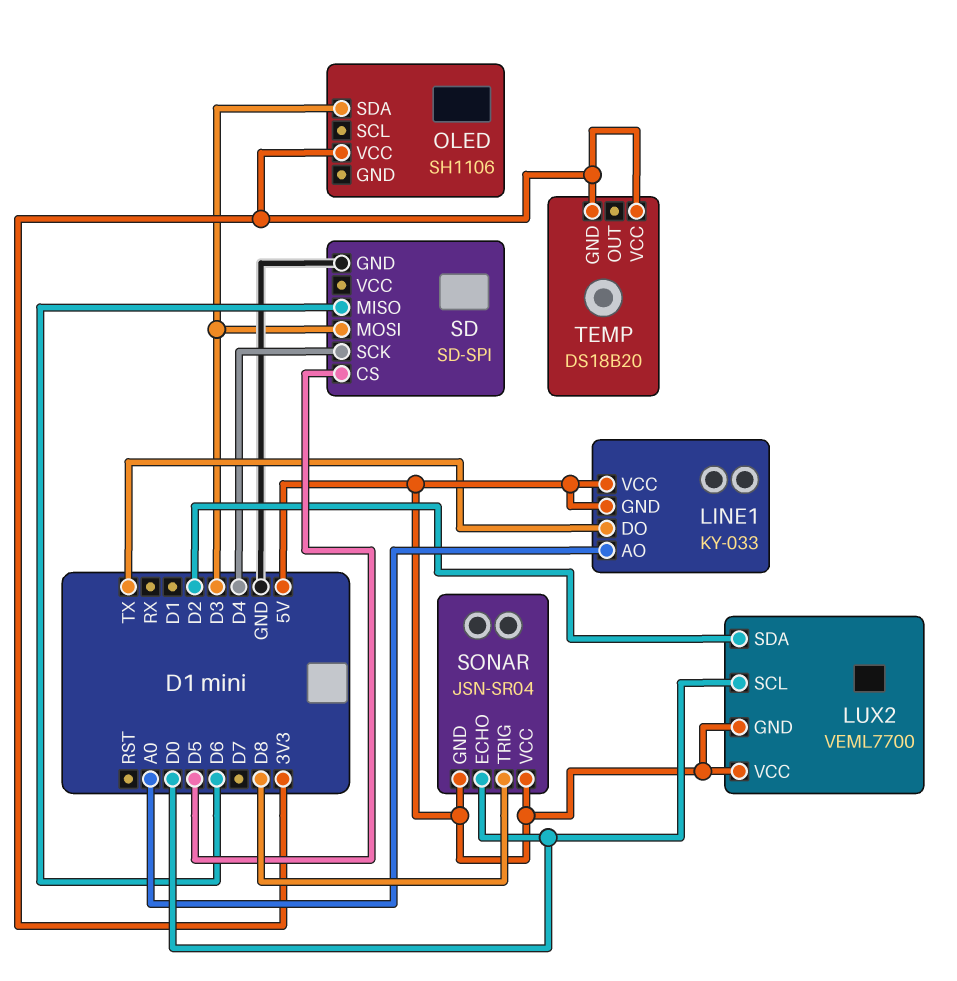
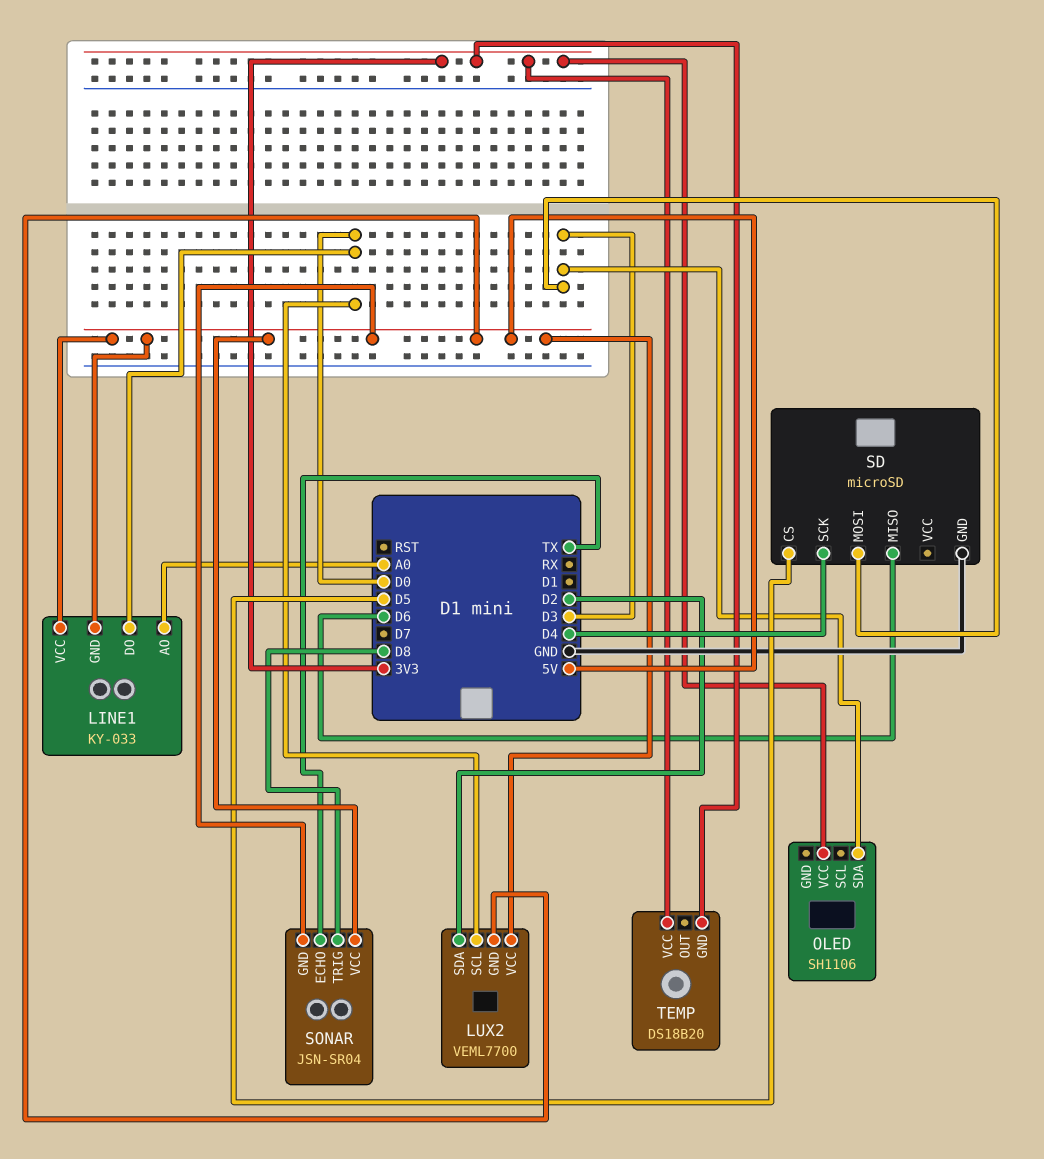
LINE1 pin DO: TX -> D0
SD: SD-SPI -> microSD
SONAR pin ECHO: D0 -> TX

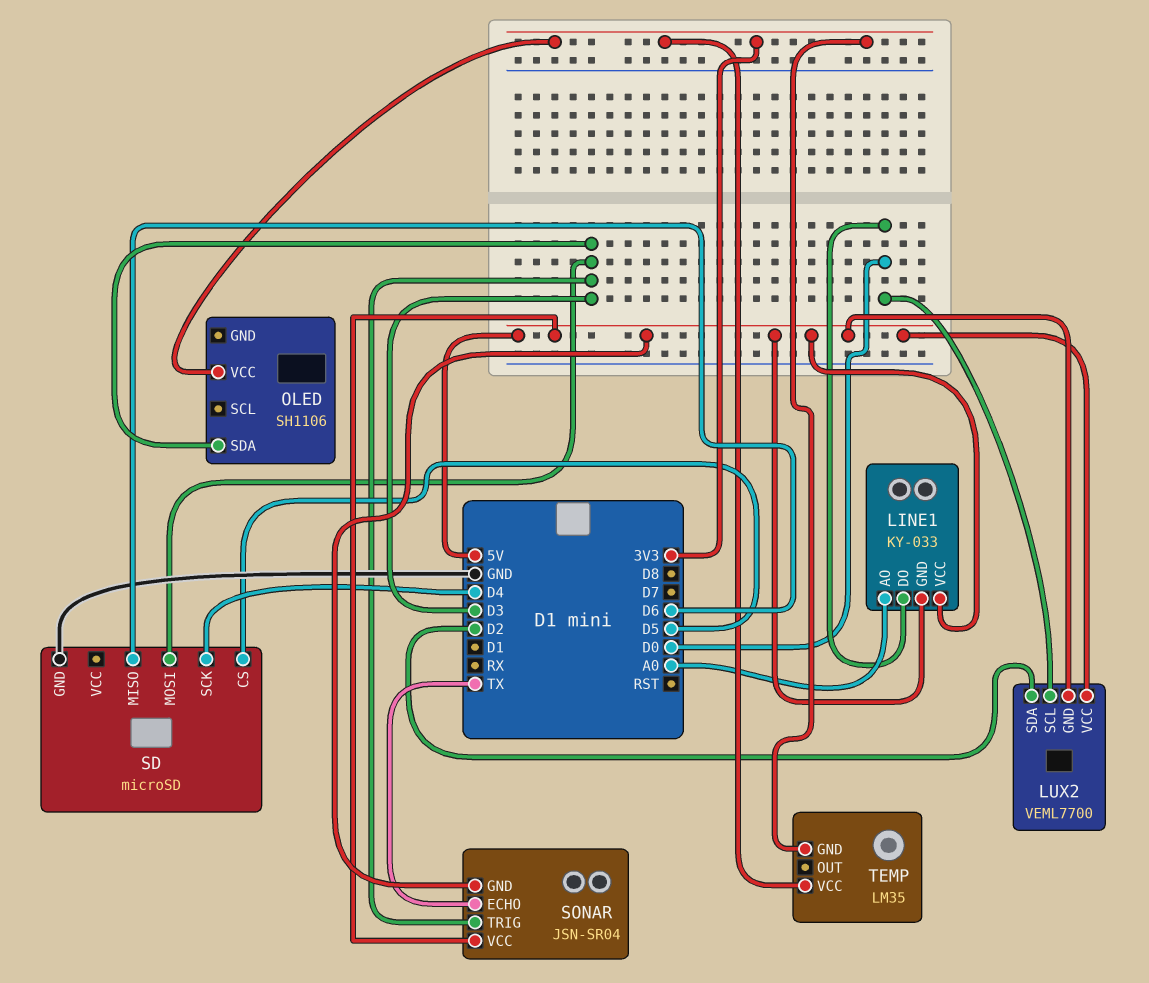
SONAR pin TRIG: D8 -> D3
TEMP: DS18B20 -> LM35

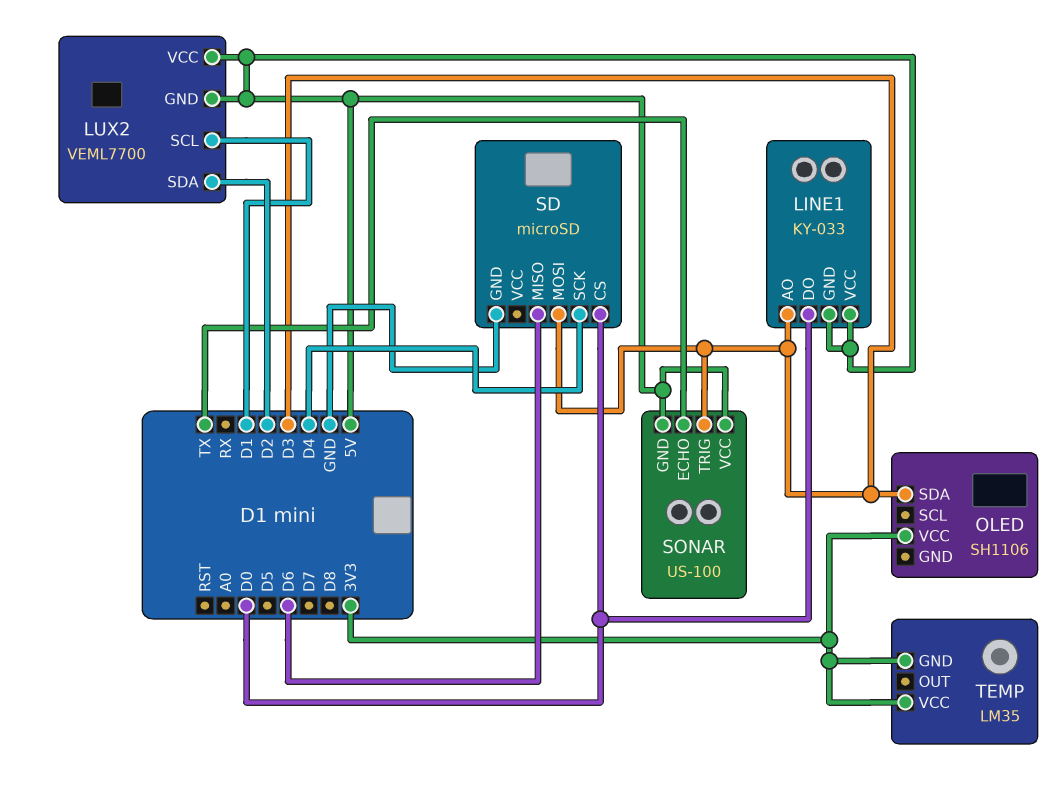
LINE1 pin AO: A0 -> D3
LUX2 pin SCL: D0 -> D1
SD pin CS: D5 -> D0
SONAR: JSN-SR04 -> US-100

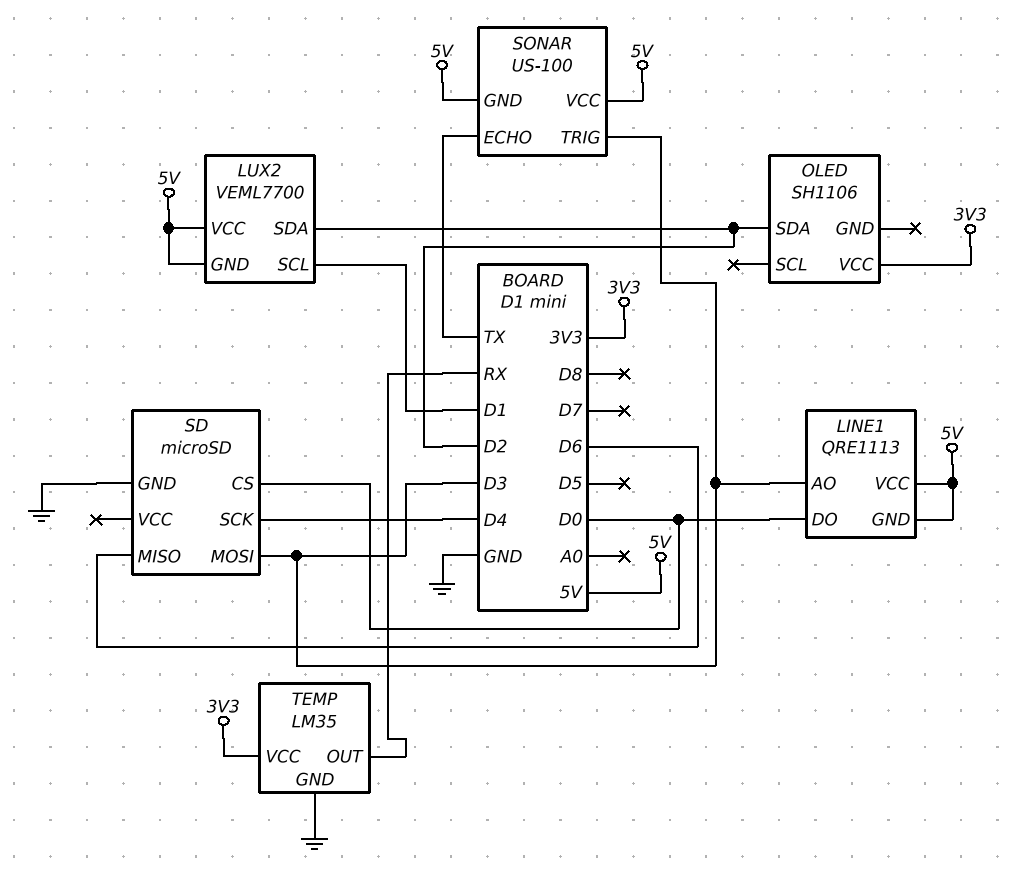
LINE1: KY-033 -> QRE1113
OLED pin SDA: D3 -> D2
TEMP pin GND: 3V3 -> GND
TEMP pin OUT: none -> RX

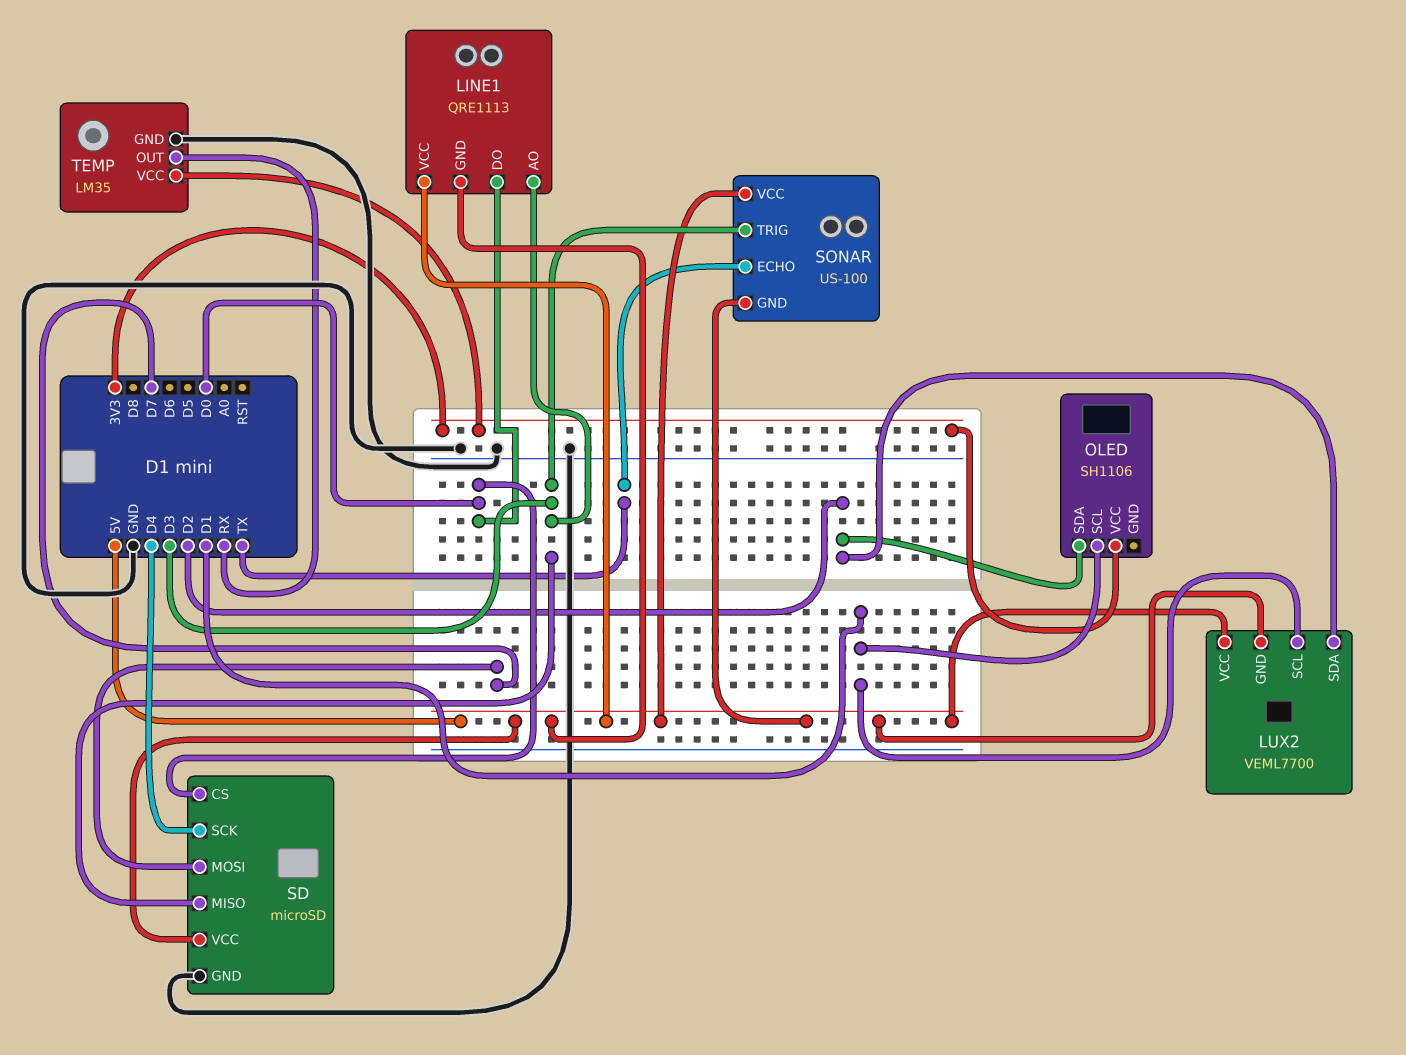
OLED pin SCL: none -> D1
SD pin MISO: D6 -> D3
SD pin MOSI: D3 -> D7
SD pin VCC: none -> 5V

